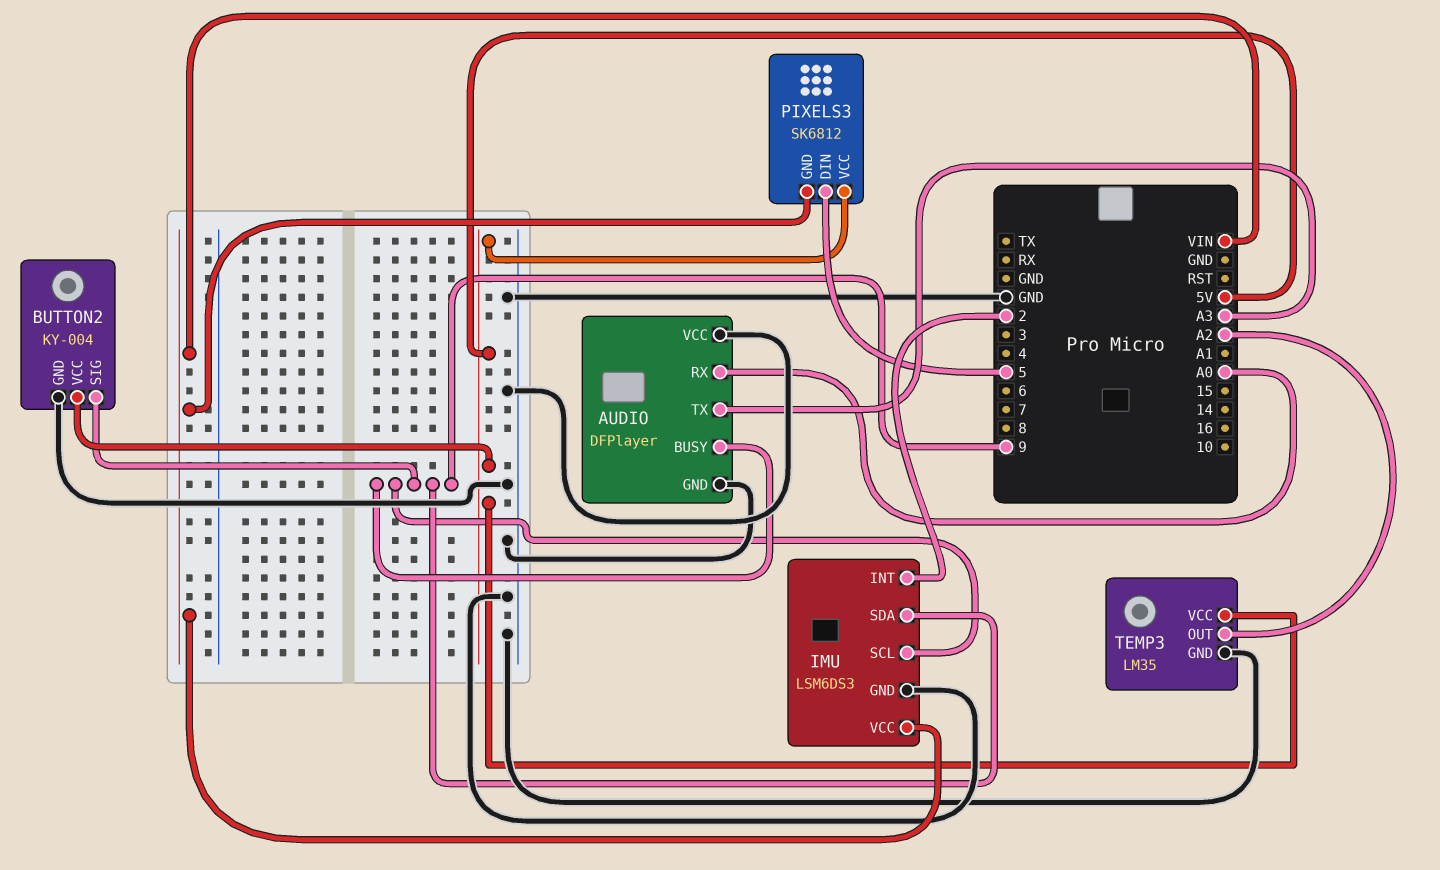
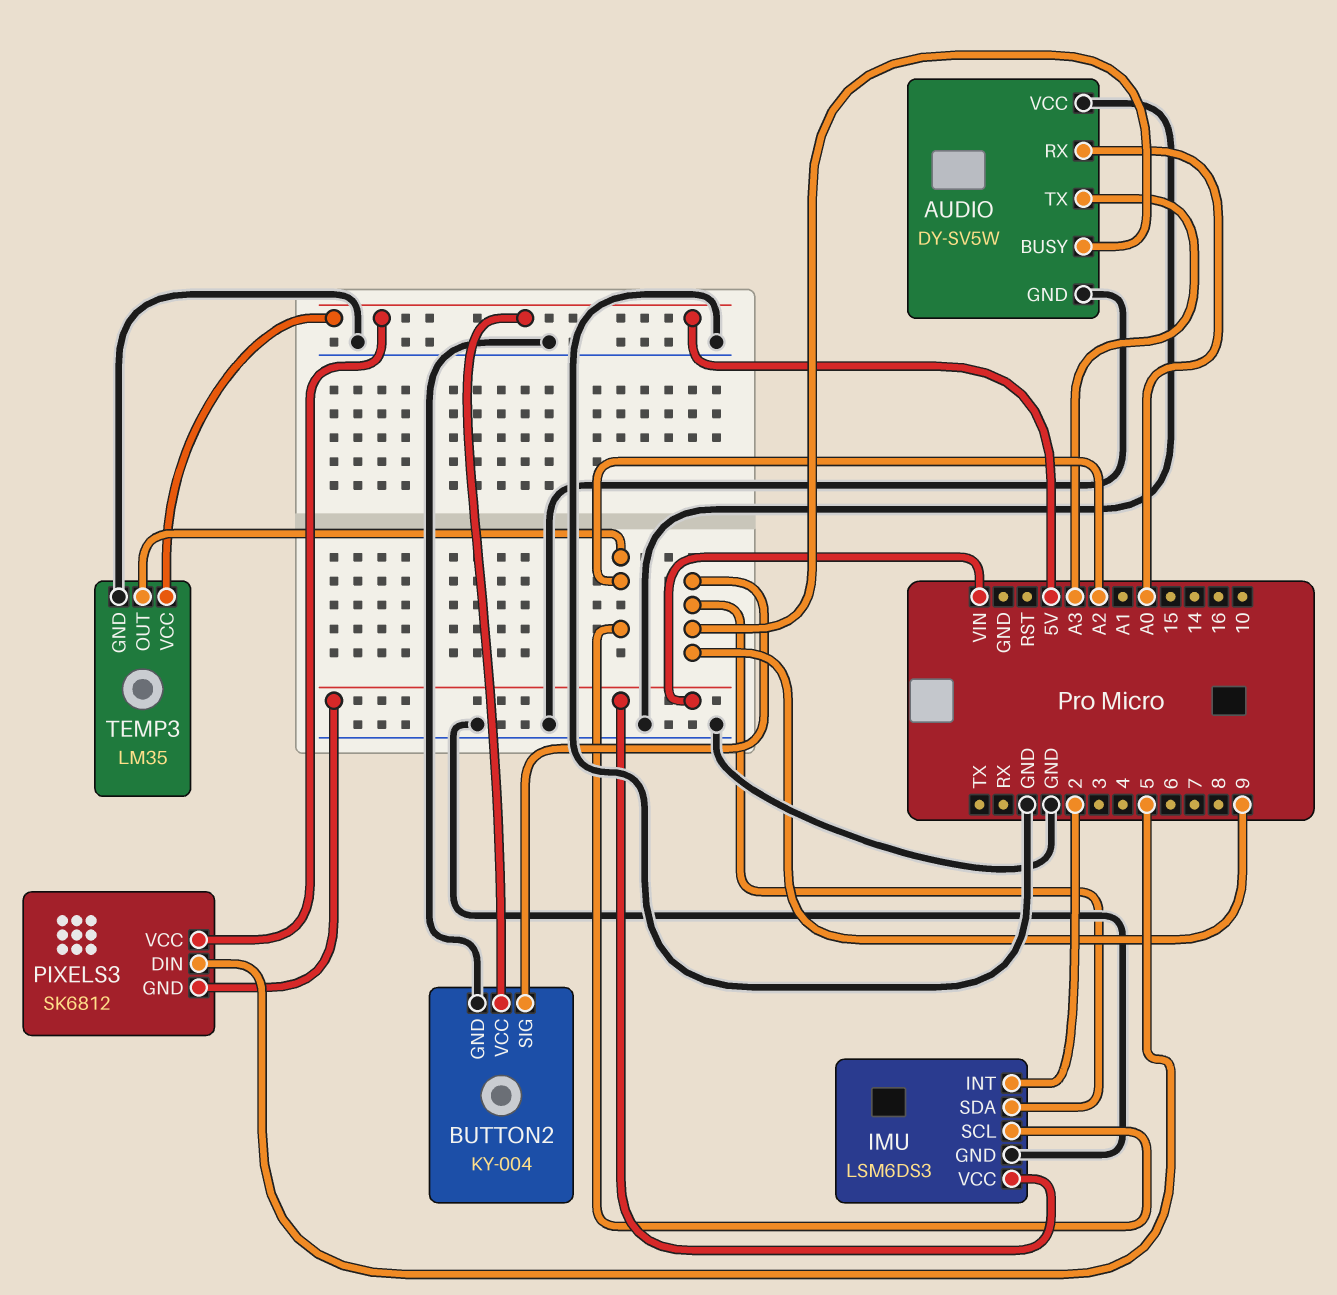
AUDIO: DFPlayer -> DY-SV5W
IMU pin SCL: 9 -> A2

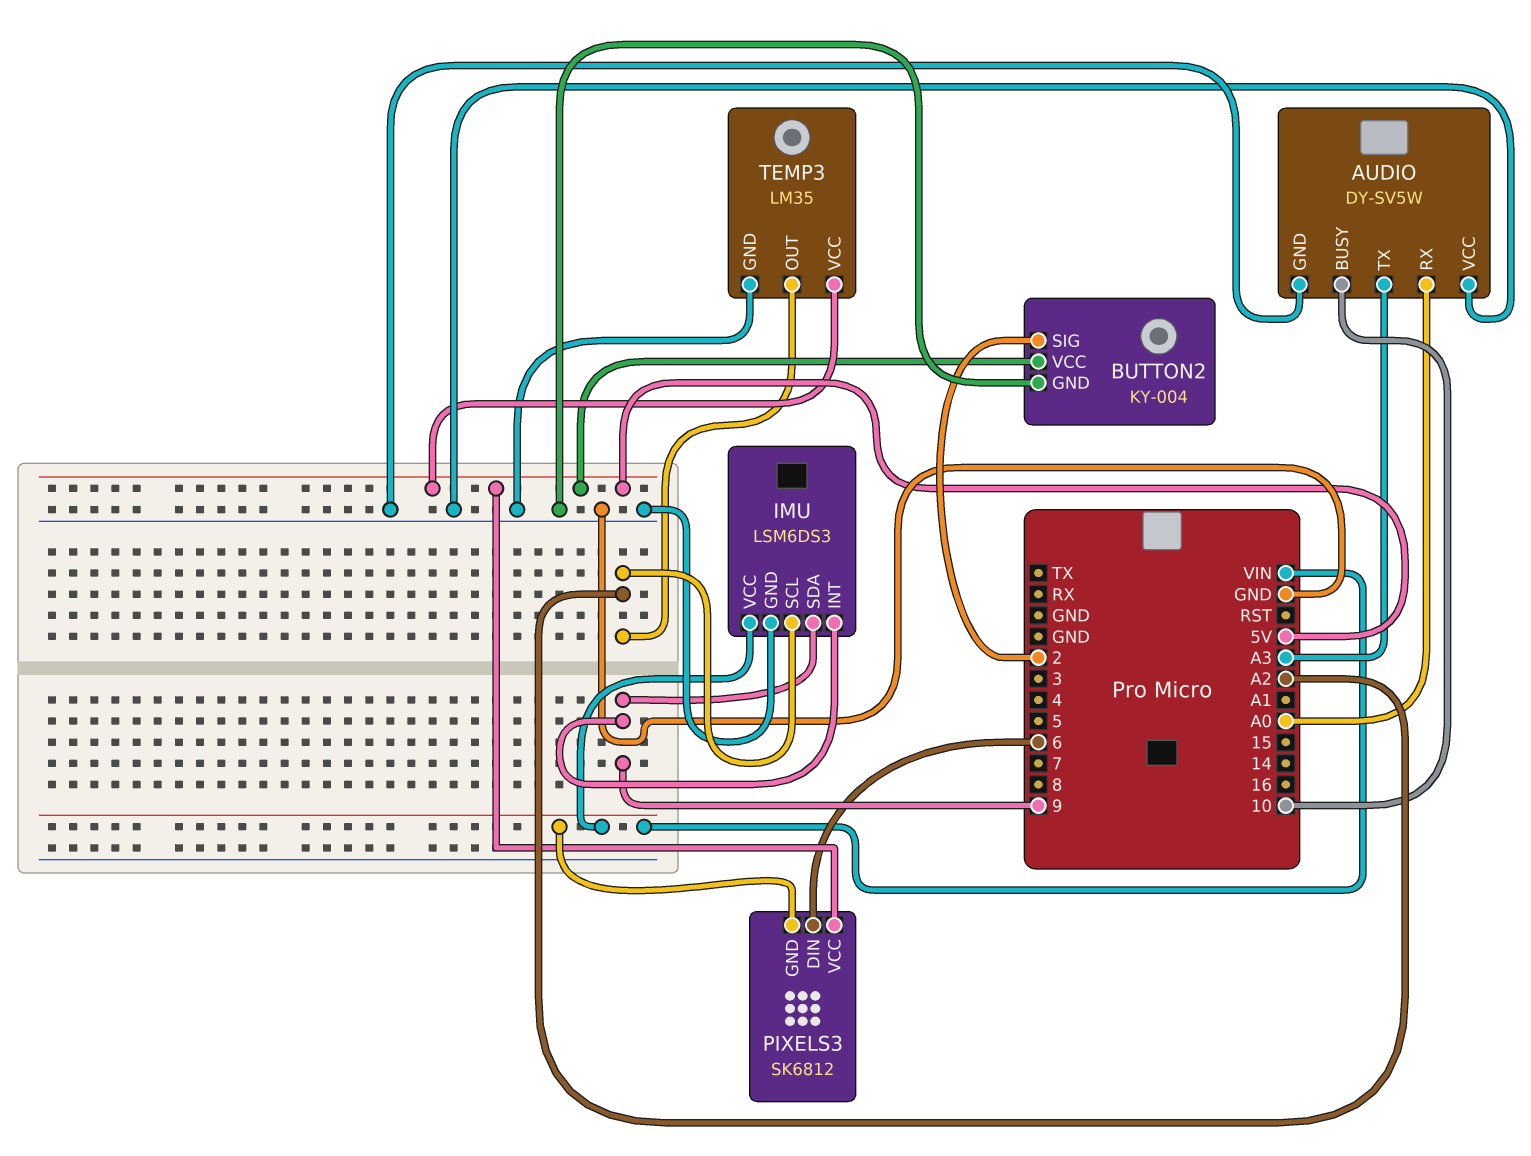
AUDIO pin BUSY: 9 -> 10
BUTTON2 pin SIG: 9 -> 2
IMU pin INT: 2 -> 9
PIXELS3 pin DIN: 5 -> 6

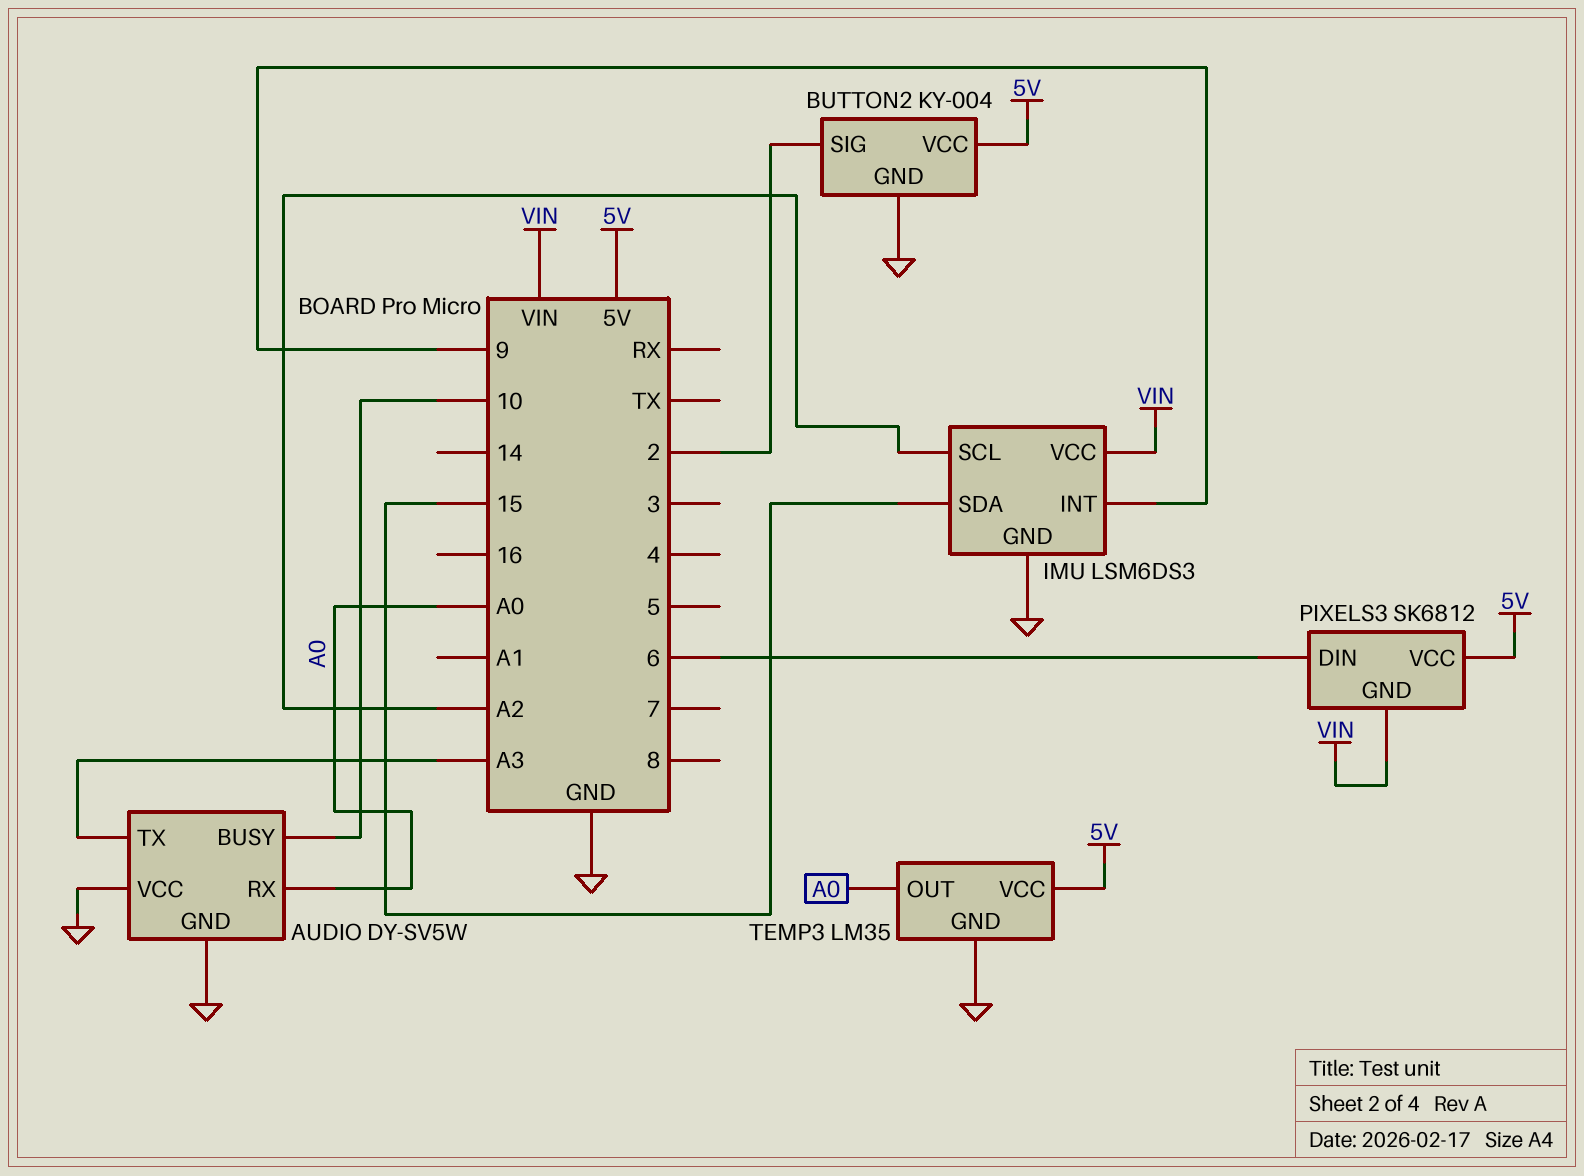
IMU pin SDA: 9 -> 15
TEMP3 pin OUT: A2 -> A0

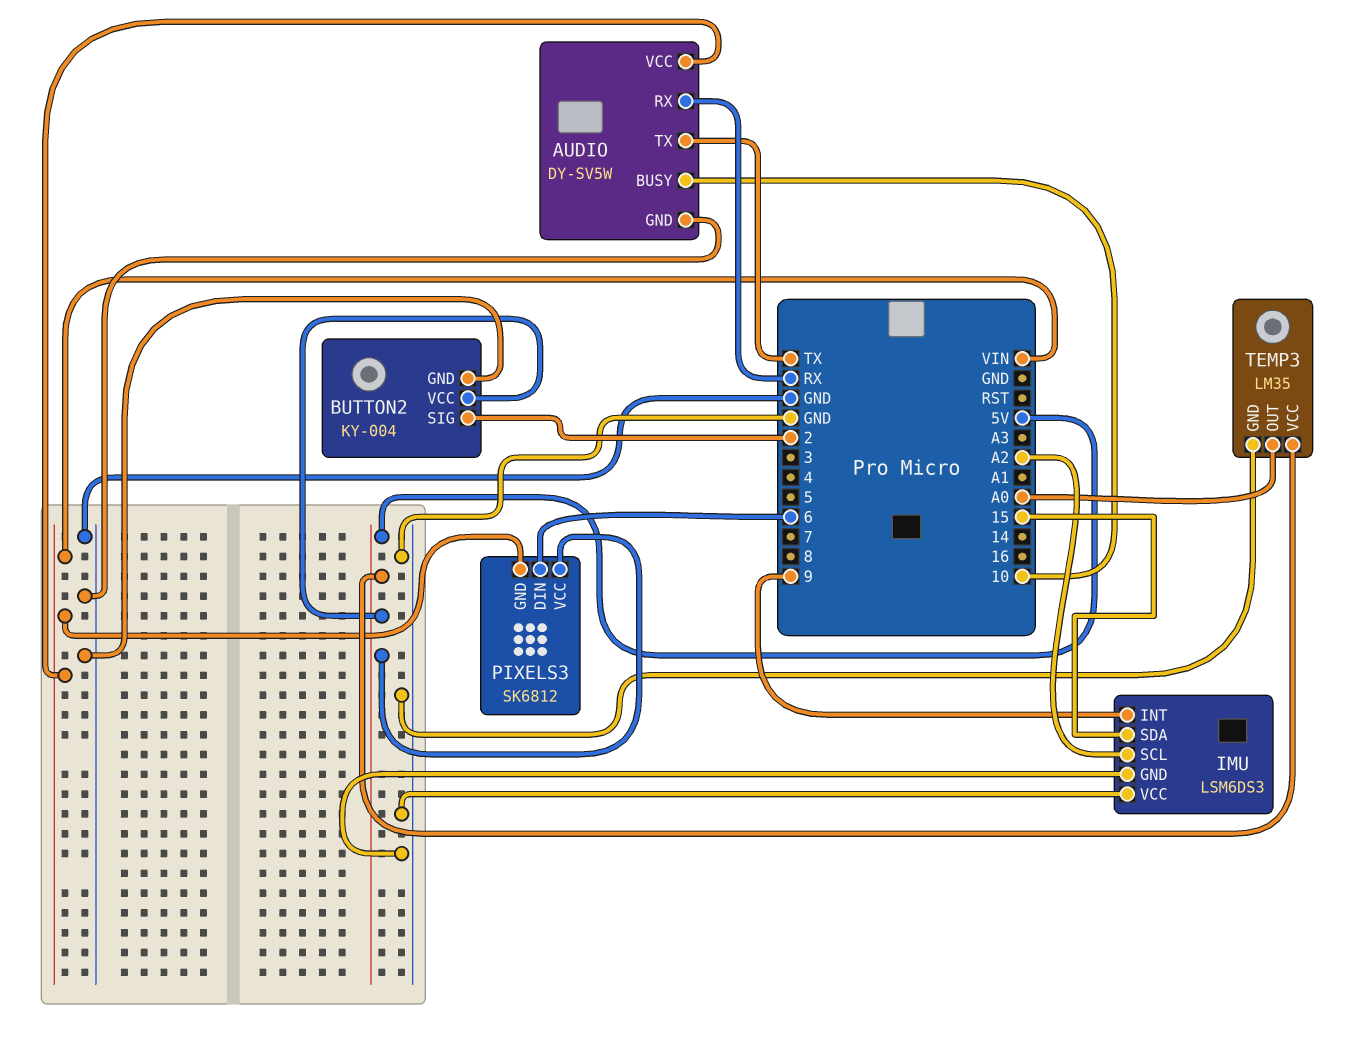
AUDIO pin RX: A0 -> RX
AUDIO pin TX: A3 -> TX
AUDIO pin VCC: GND -> VIN
IMU pin VCC: VIN -> GND

